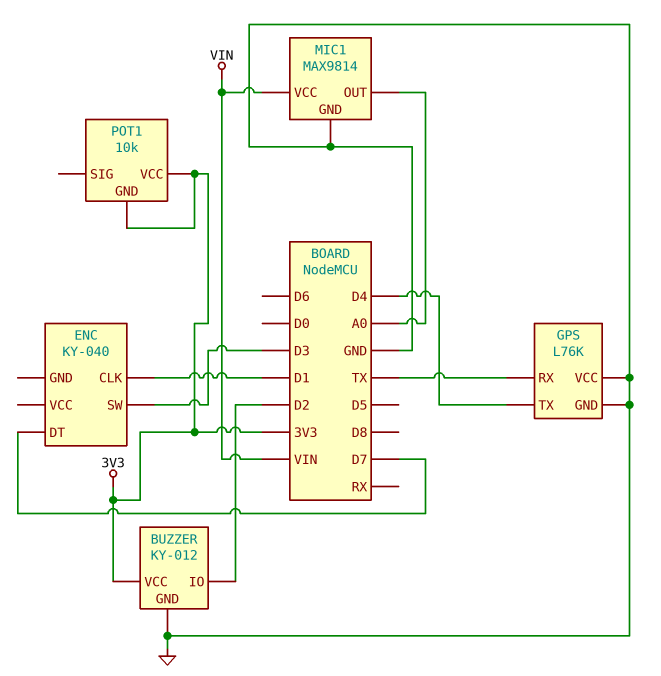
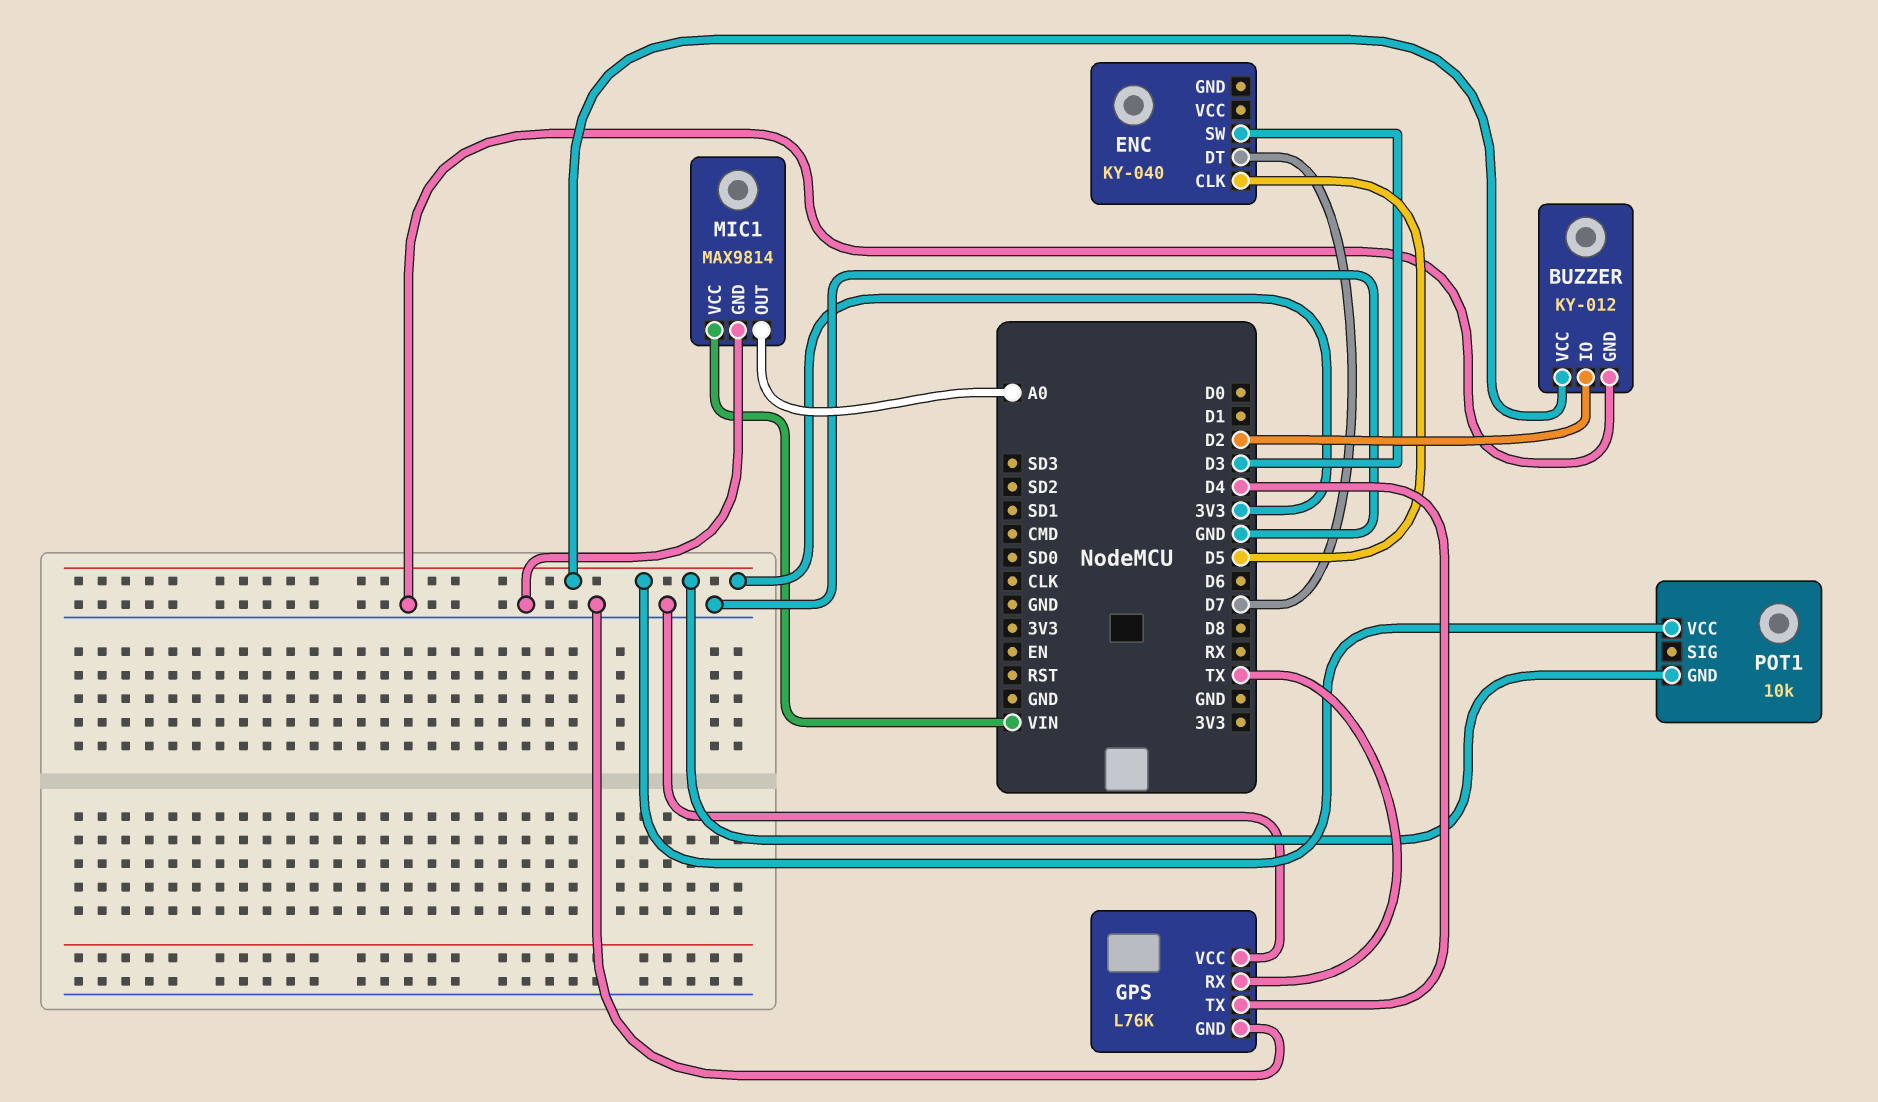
ENC pin CLK: D1 -> D5

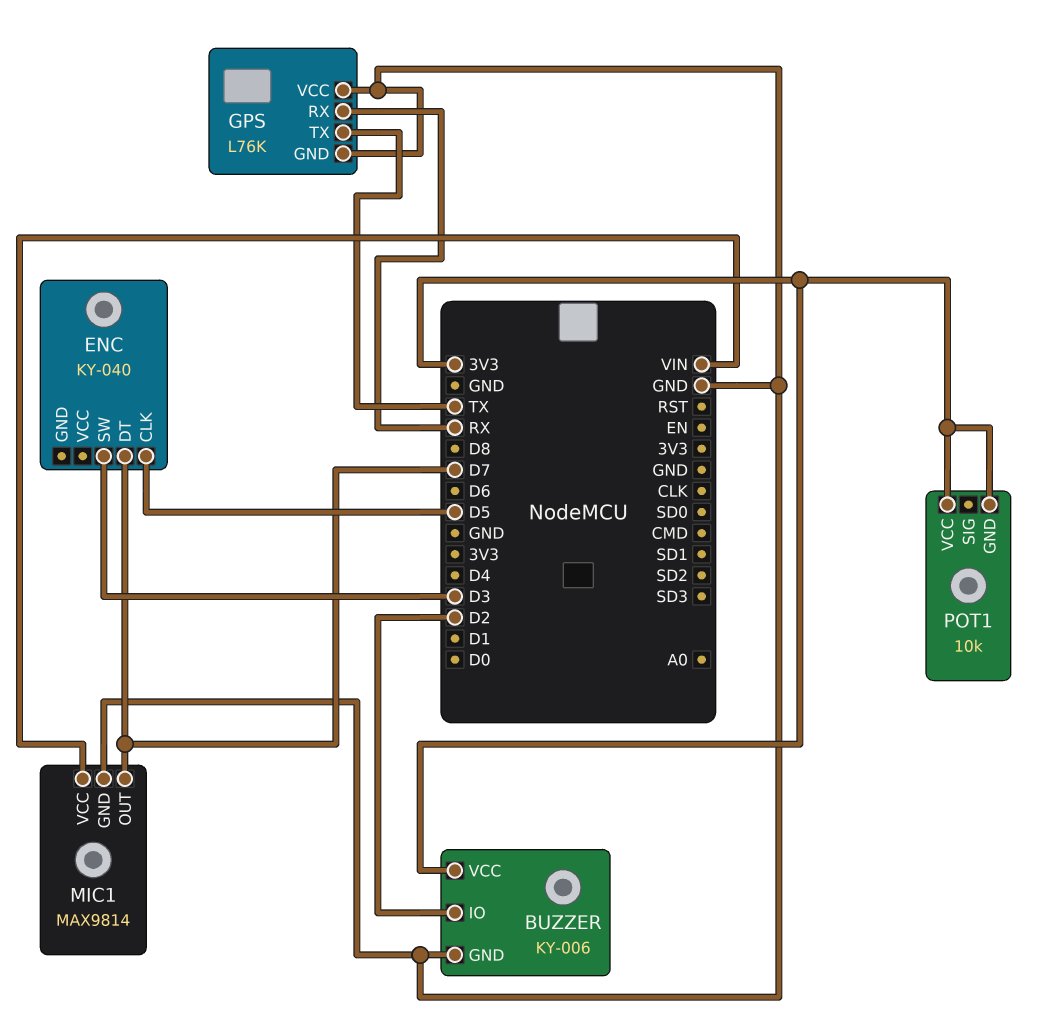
BUZZER: KY-012 -> KY-006
GPS pin RX: TX -> RX
GPS pin TX: D4 -> TX
MIC1 pin OUT: A0 -> D7

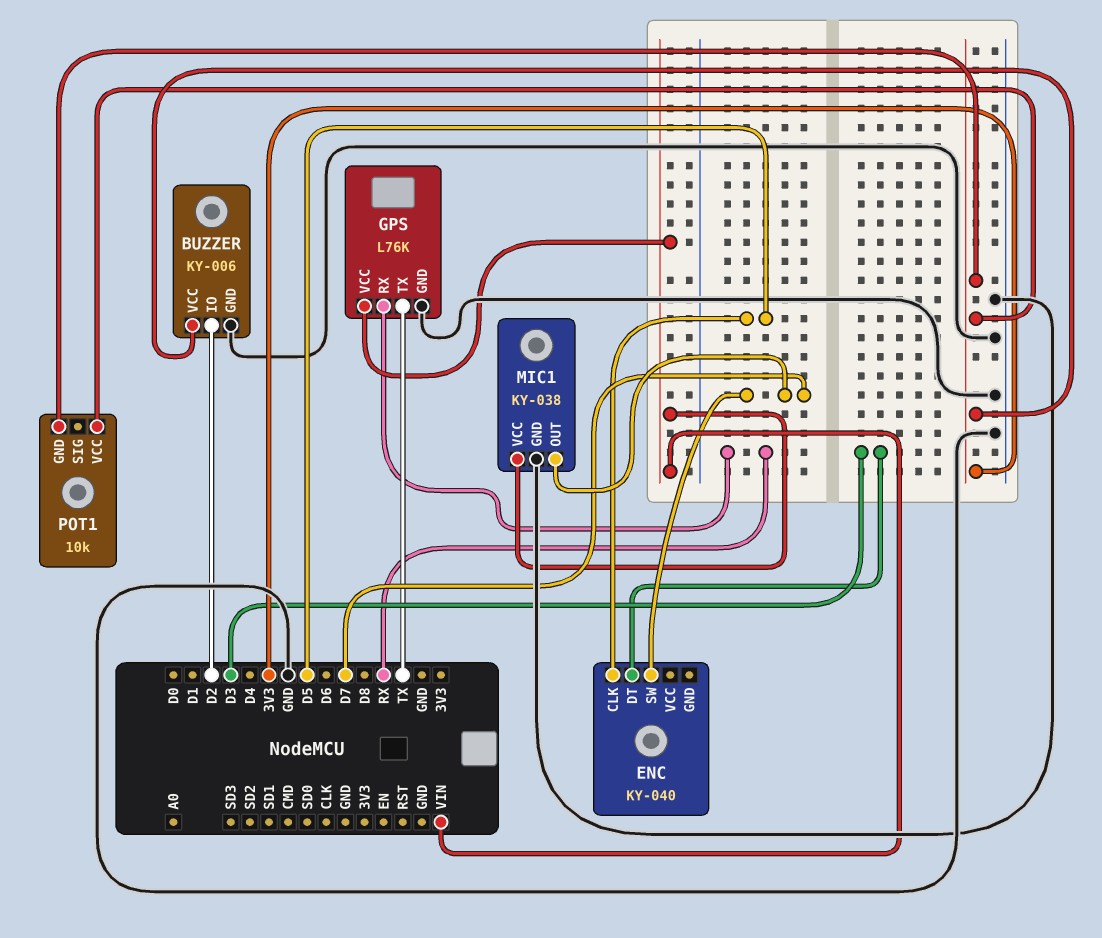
ENC pin DT: D7 -> D3
ENC pin SW: D3 -> D7
GPS pin VCC: GND -> VIN
MIC1: MAX9814 -> KY-038

